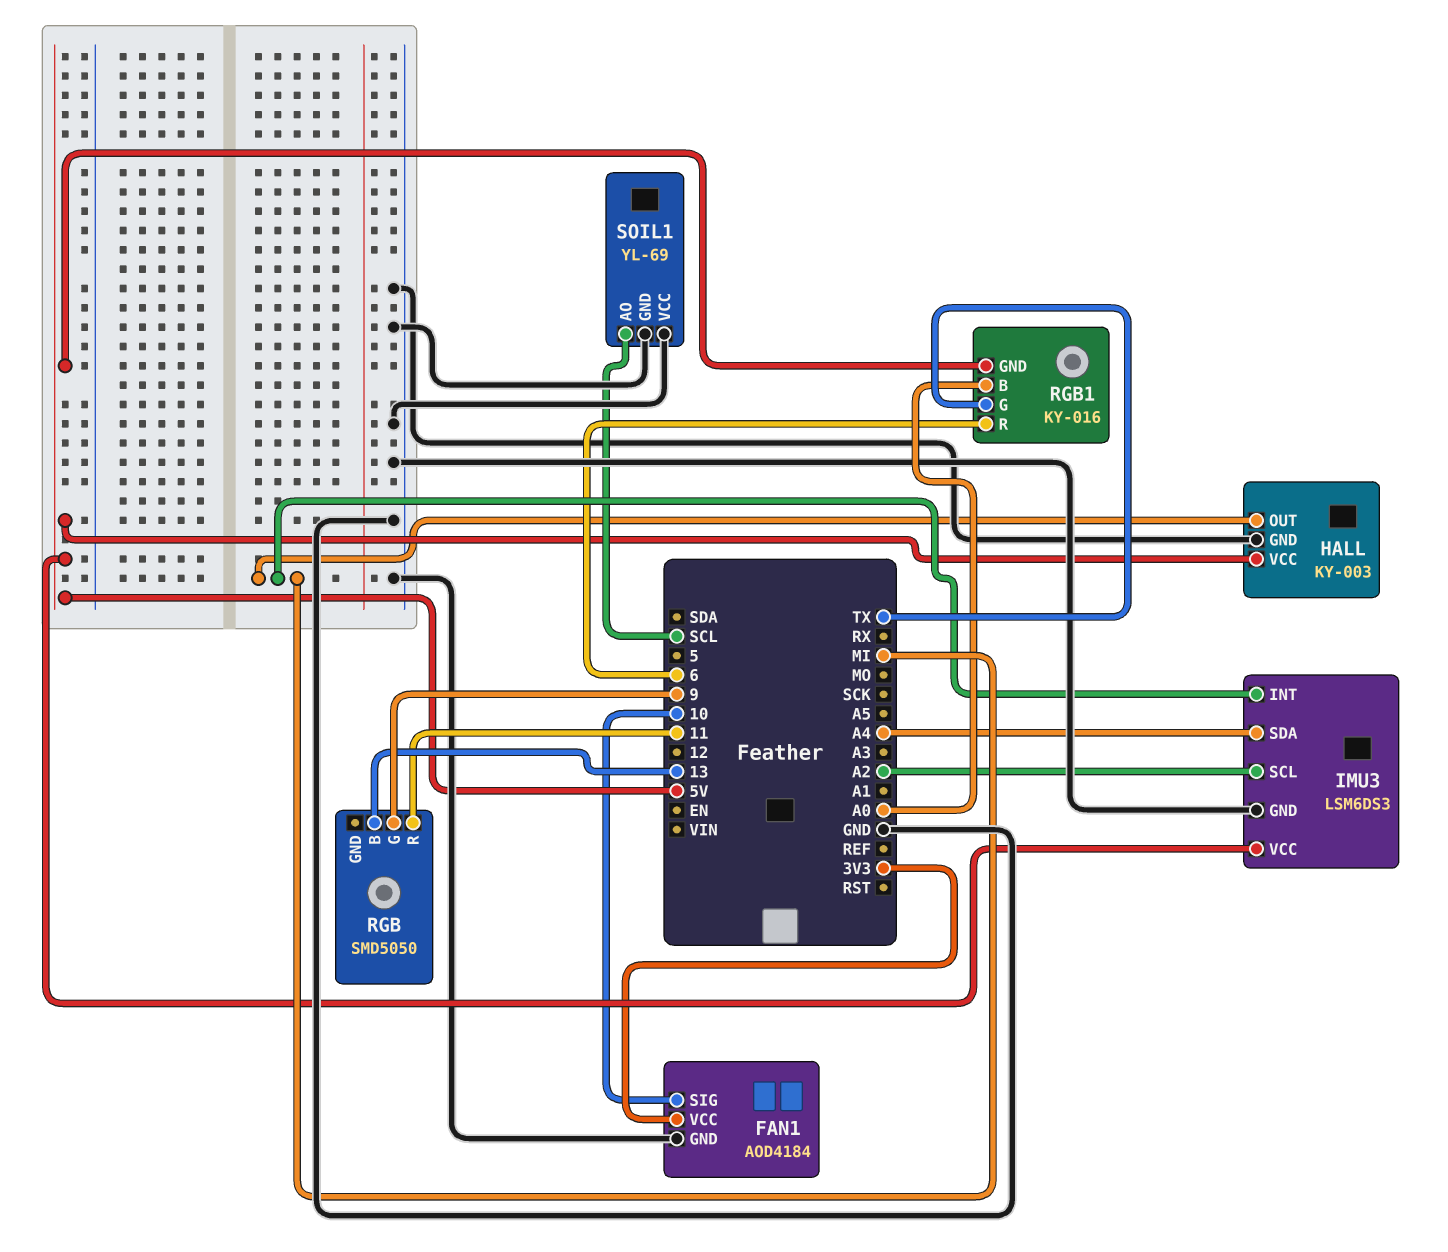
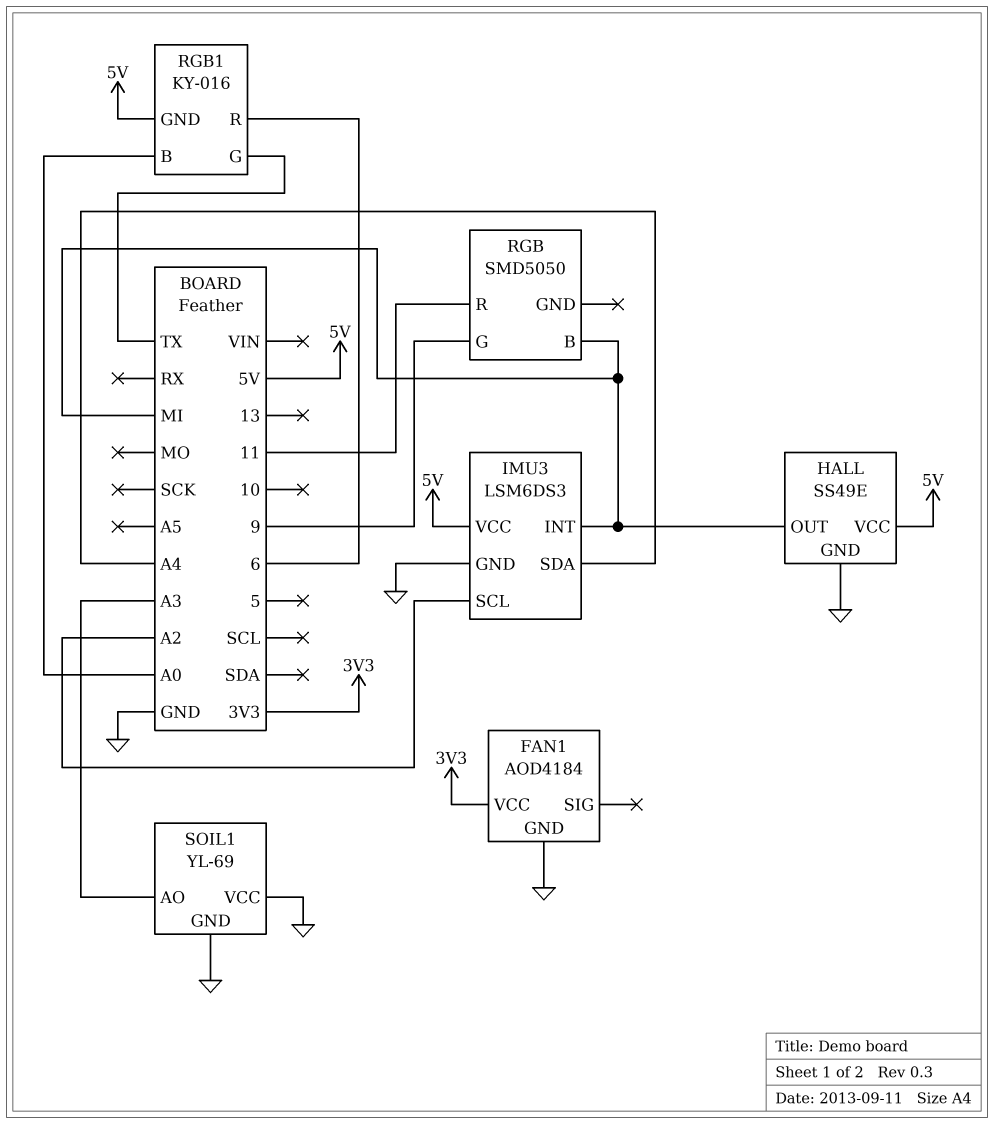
FAN1 pin SIG: 10 -> none
HALL: KY-003 -> SS49E
RGB pin B: 13 -> MI
SOIL1 pin AO: SCL -> A3

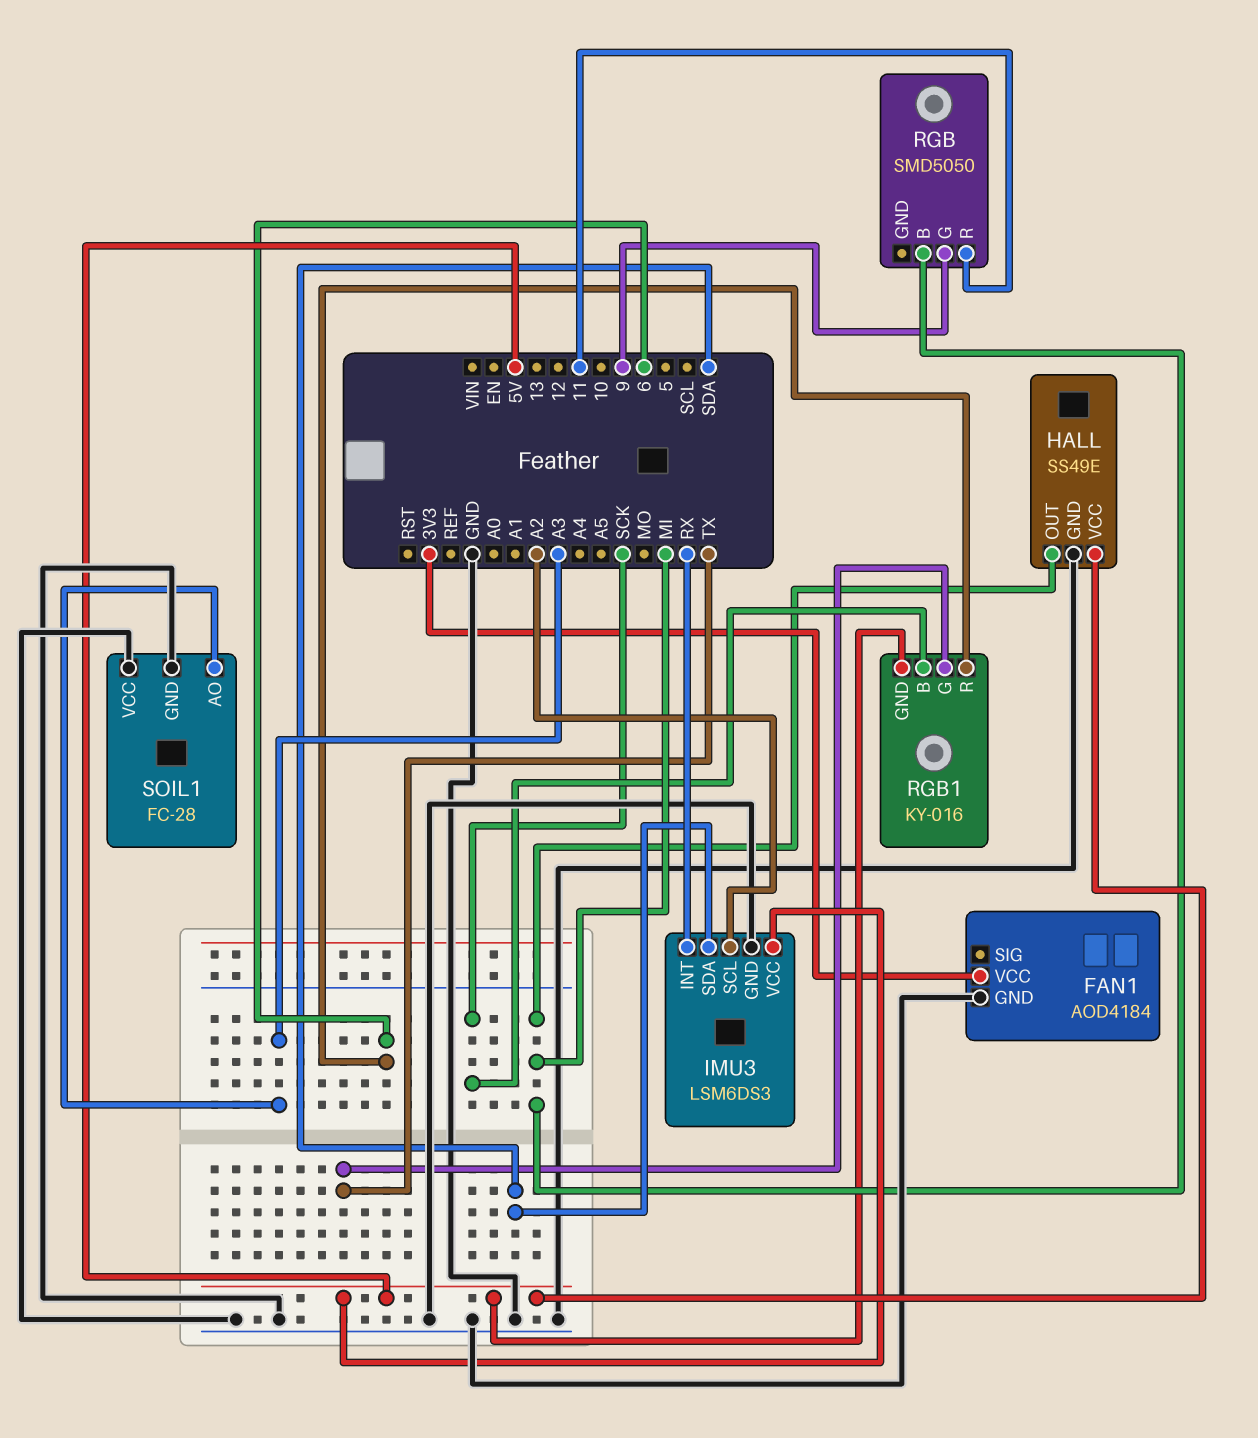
IMU3 pin INT: MI -> RX
IMU3 pin SDA: A4 -> SDA
RGB1 pin B: A0 -> SCK
SOIL1: YL-69 -> FC-28

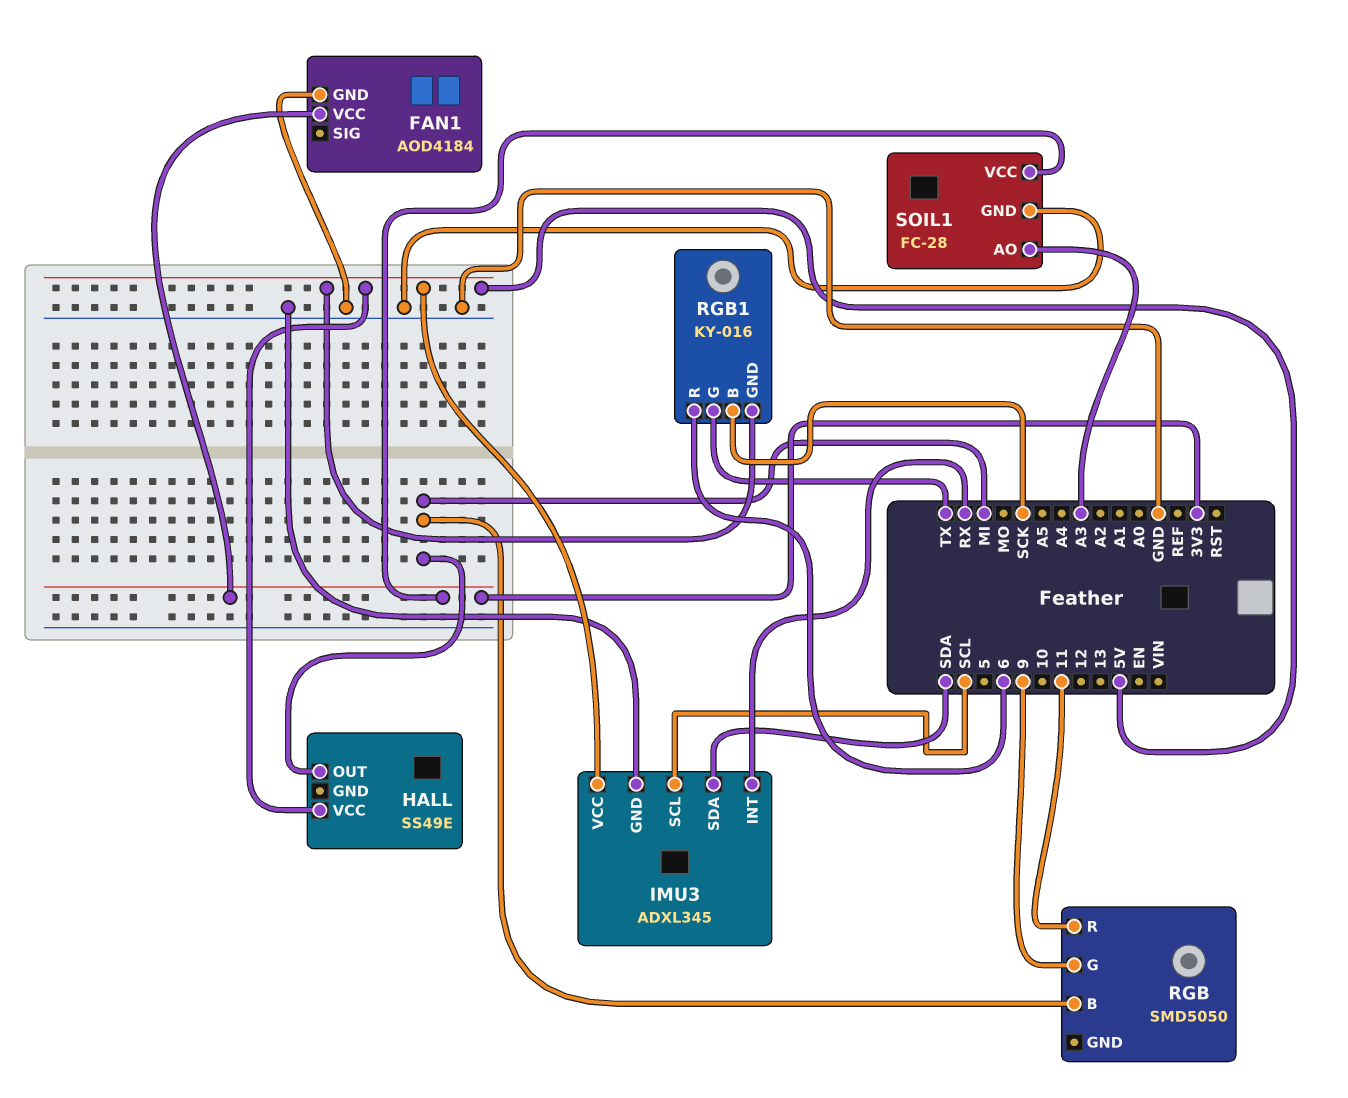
HALL pin GND: GND -> none
IMU3: LSM6DS3 -> ADXL345
IMU3 pin SCL: A2 -> SCL
SOIL1 pin VCC: GND -> 3V3

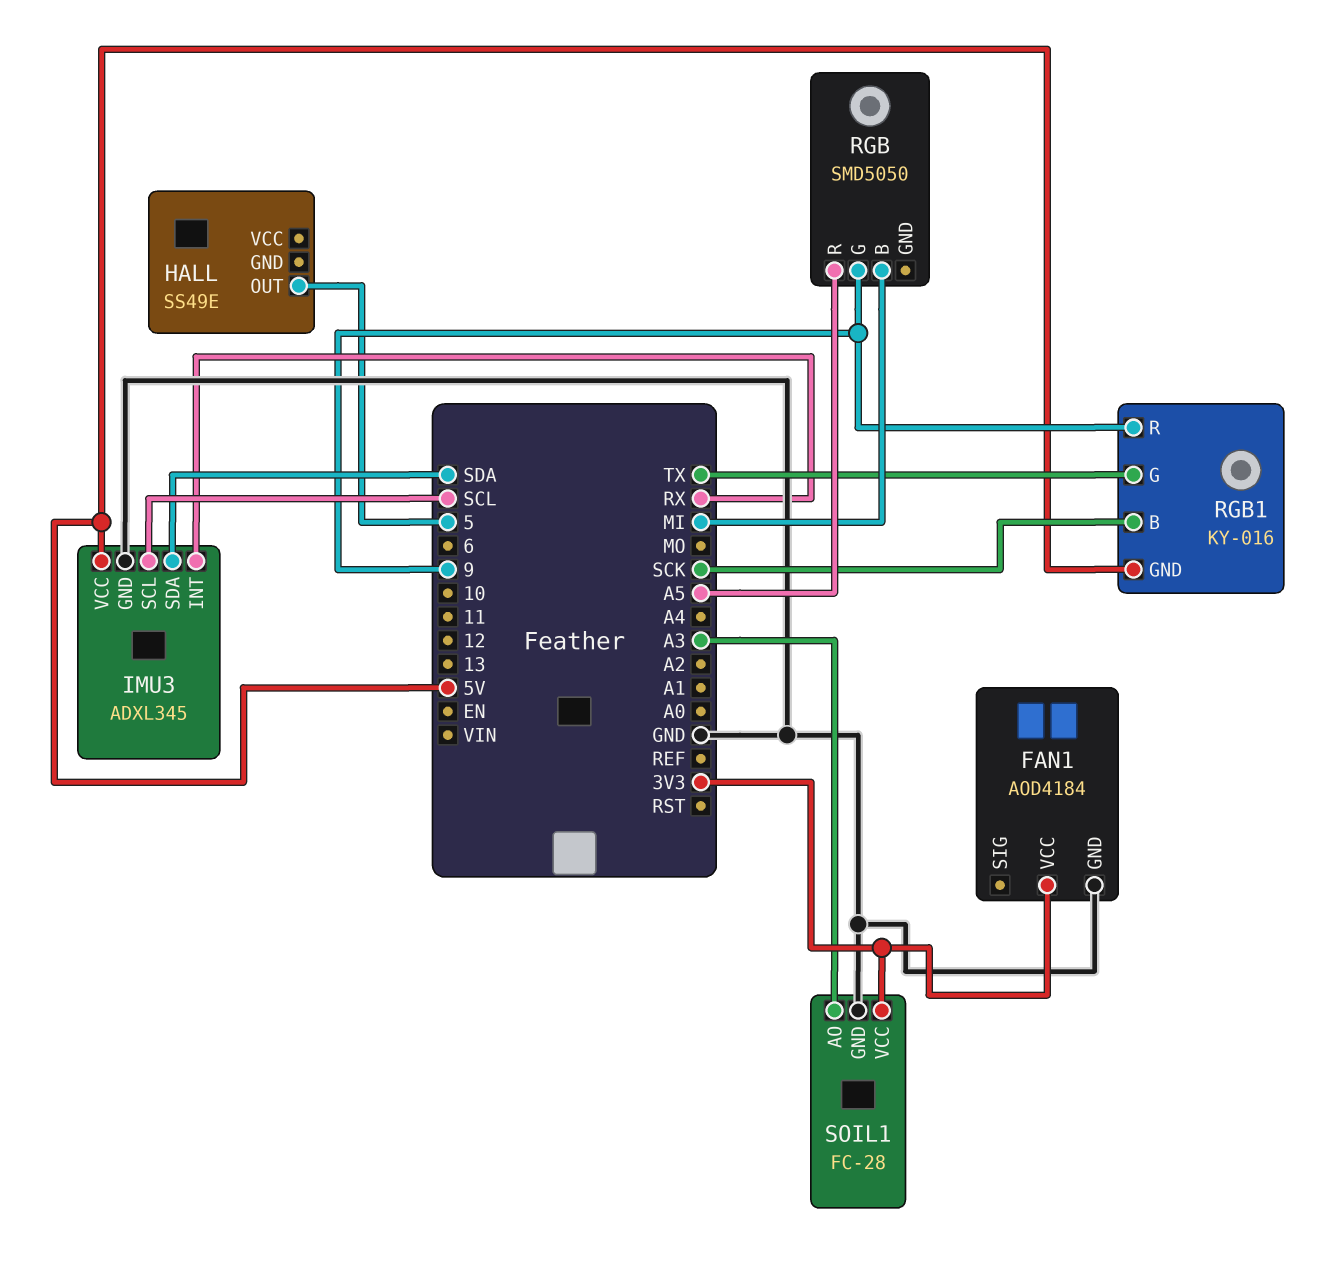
HALL pin OUT: MI -> 5
HALL pin VCC: 5V -> none
RGB pin R: 11 -> A5
RGB1 pin R: 6 -> 9

